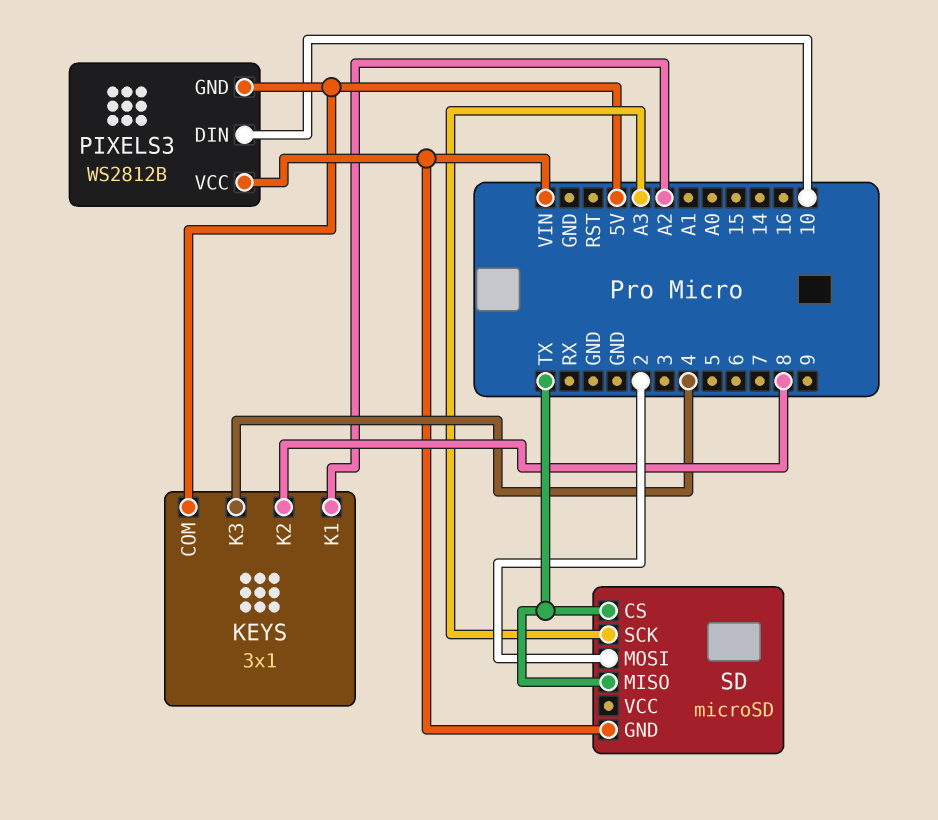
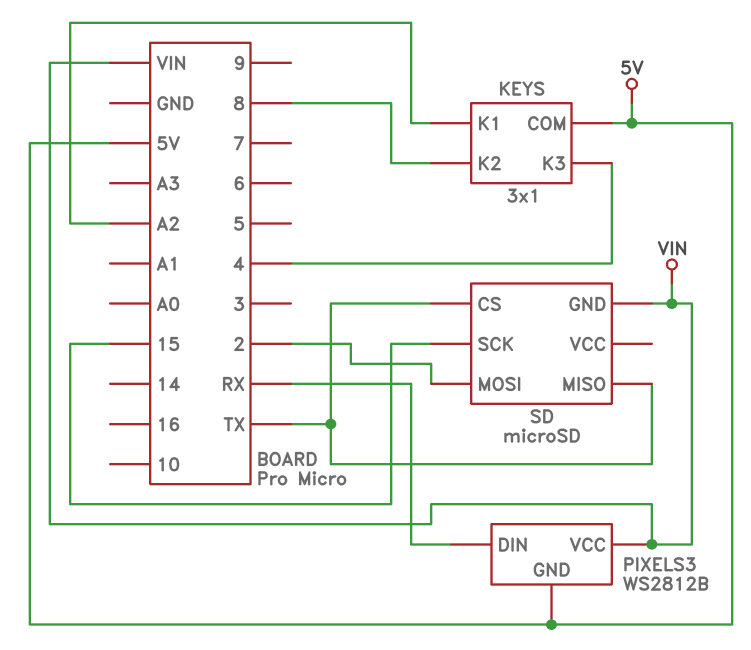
PIXELS3 pin DIN: 10 -> RX
SD pin SCK: A3 -> 15

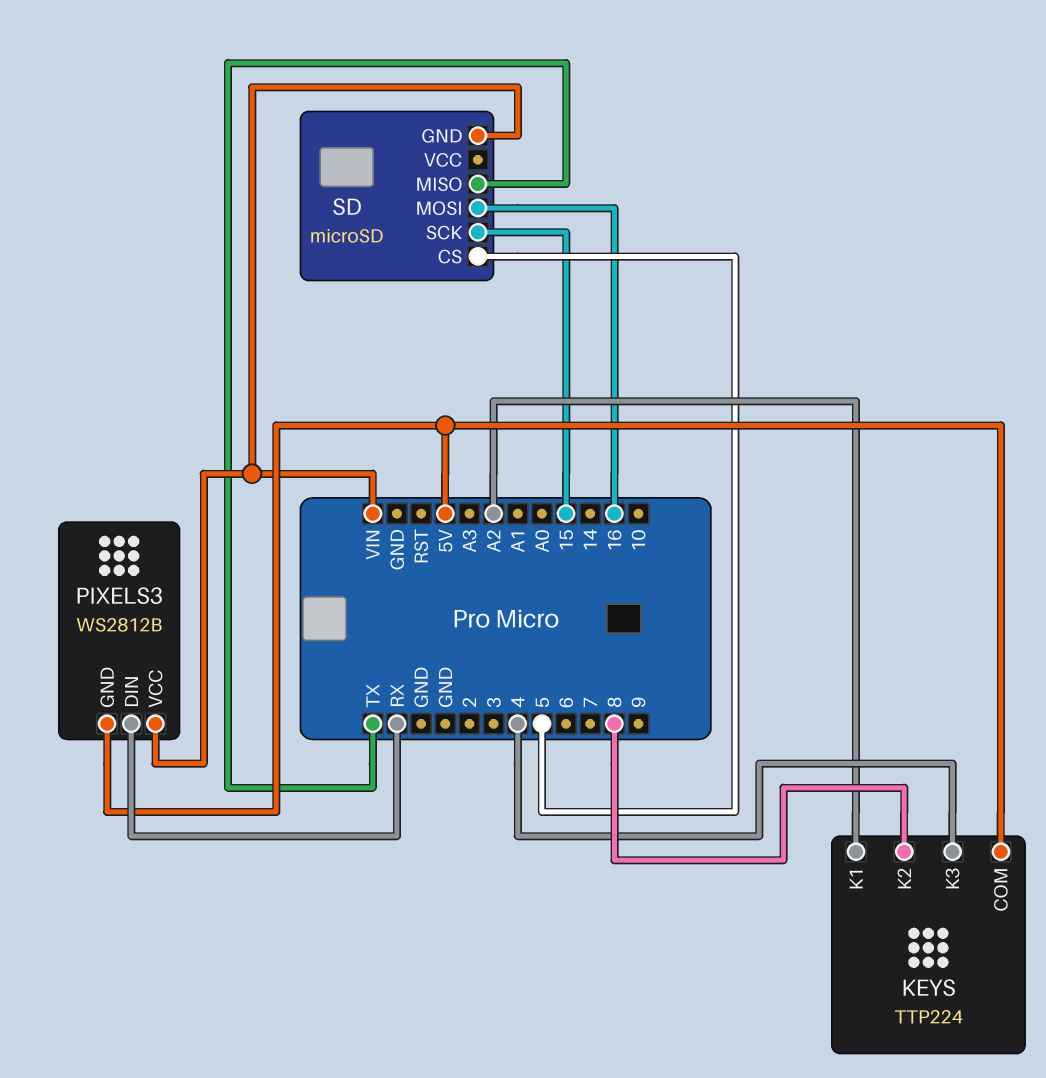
KEYS: 3x1 -> TTP224
SD pin CS: TX -> 5
SD pin MOSI: 2 -> 16

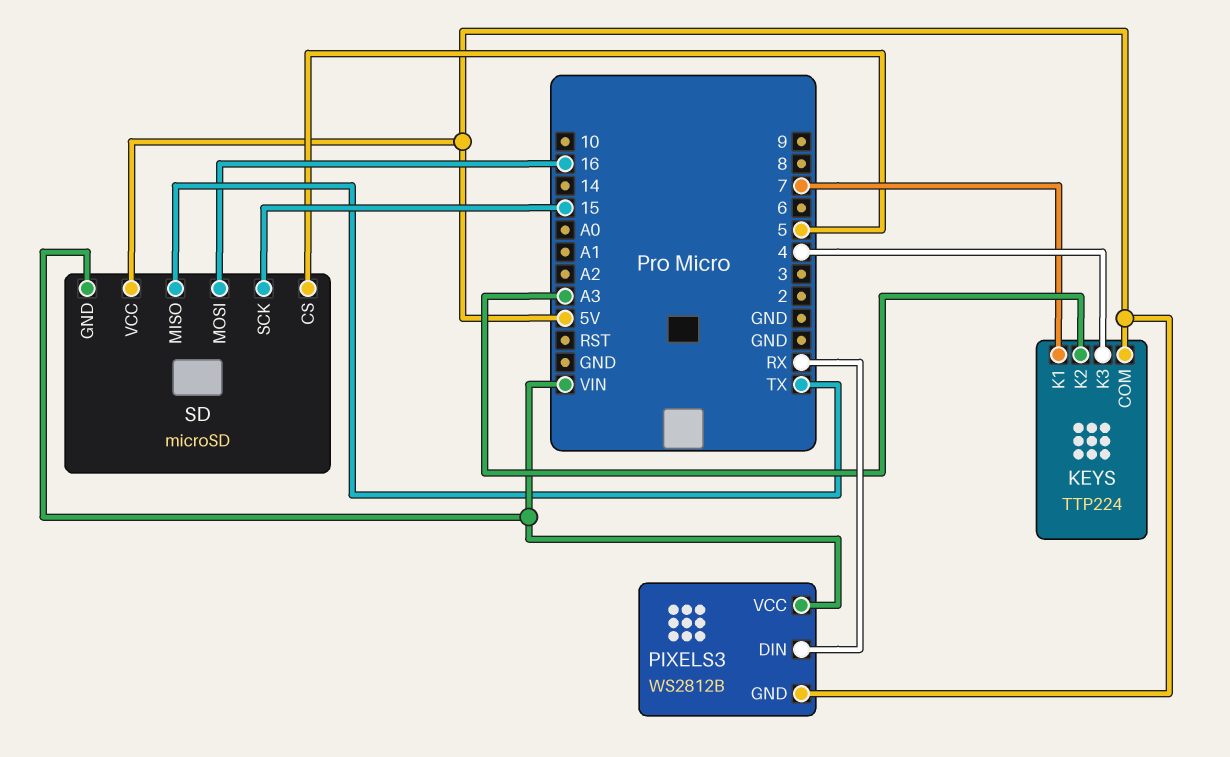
KEYS pin K1: A2 -> 7
KEYS pin K2: 8 -> A3
SD pin VCC: none -> 5V

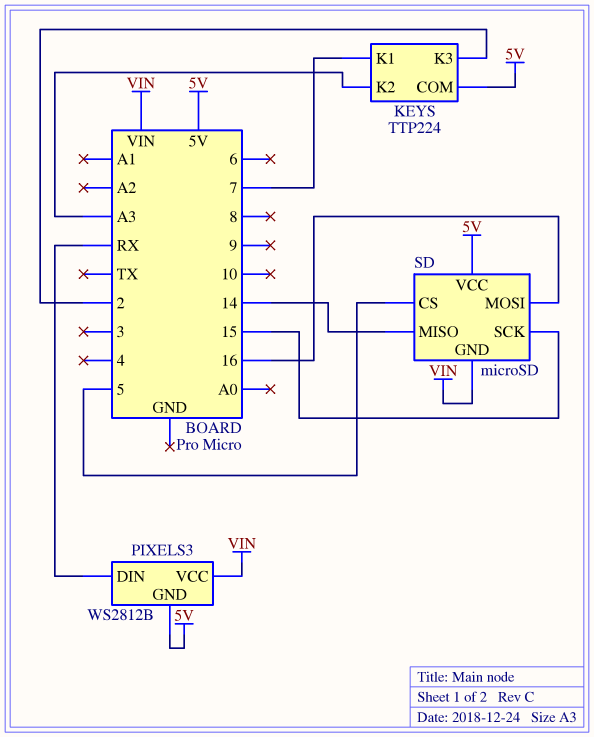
KEYS pin K3: 4 -> 2
SD pin MISO: TX -> 14

